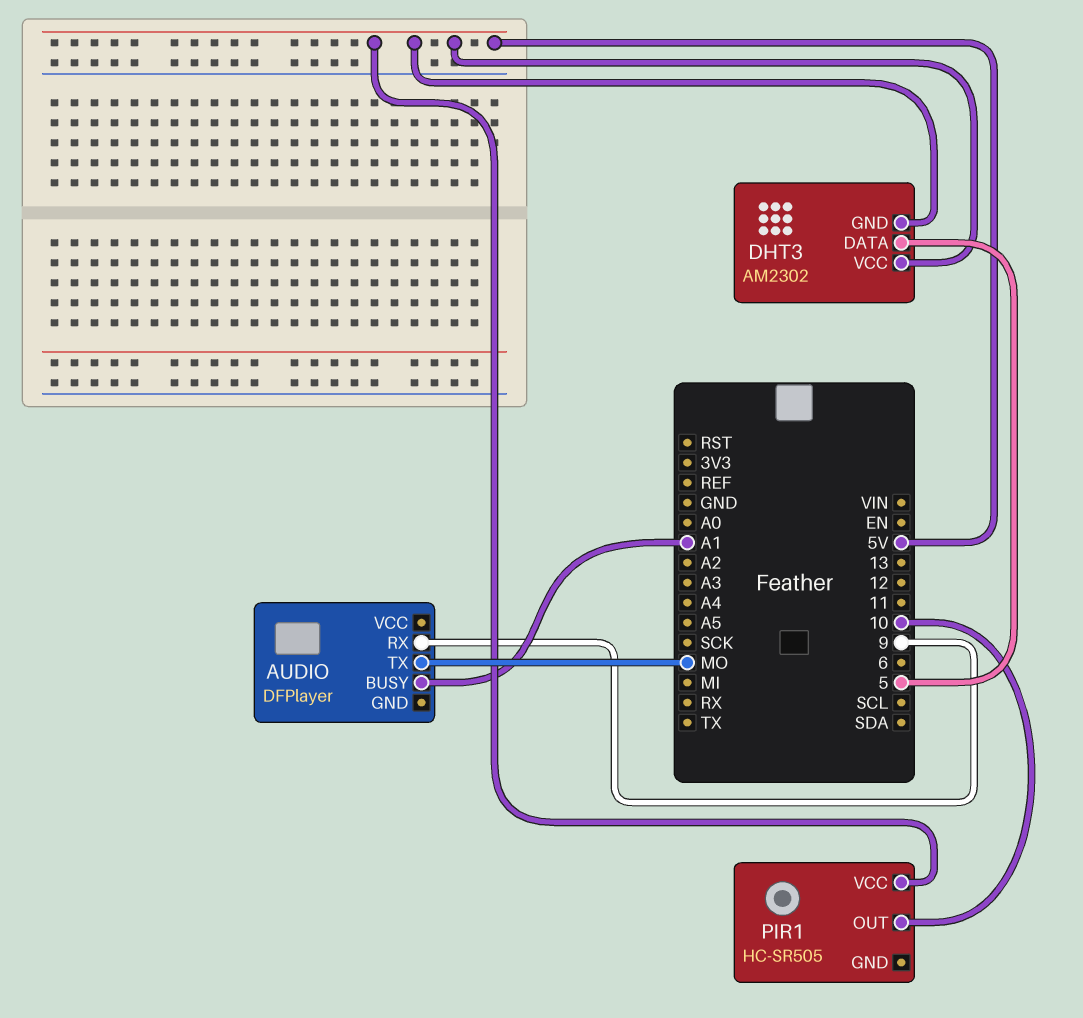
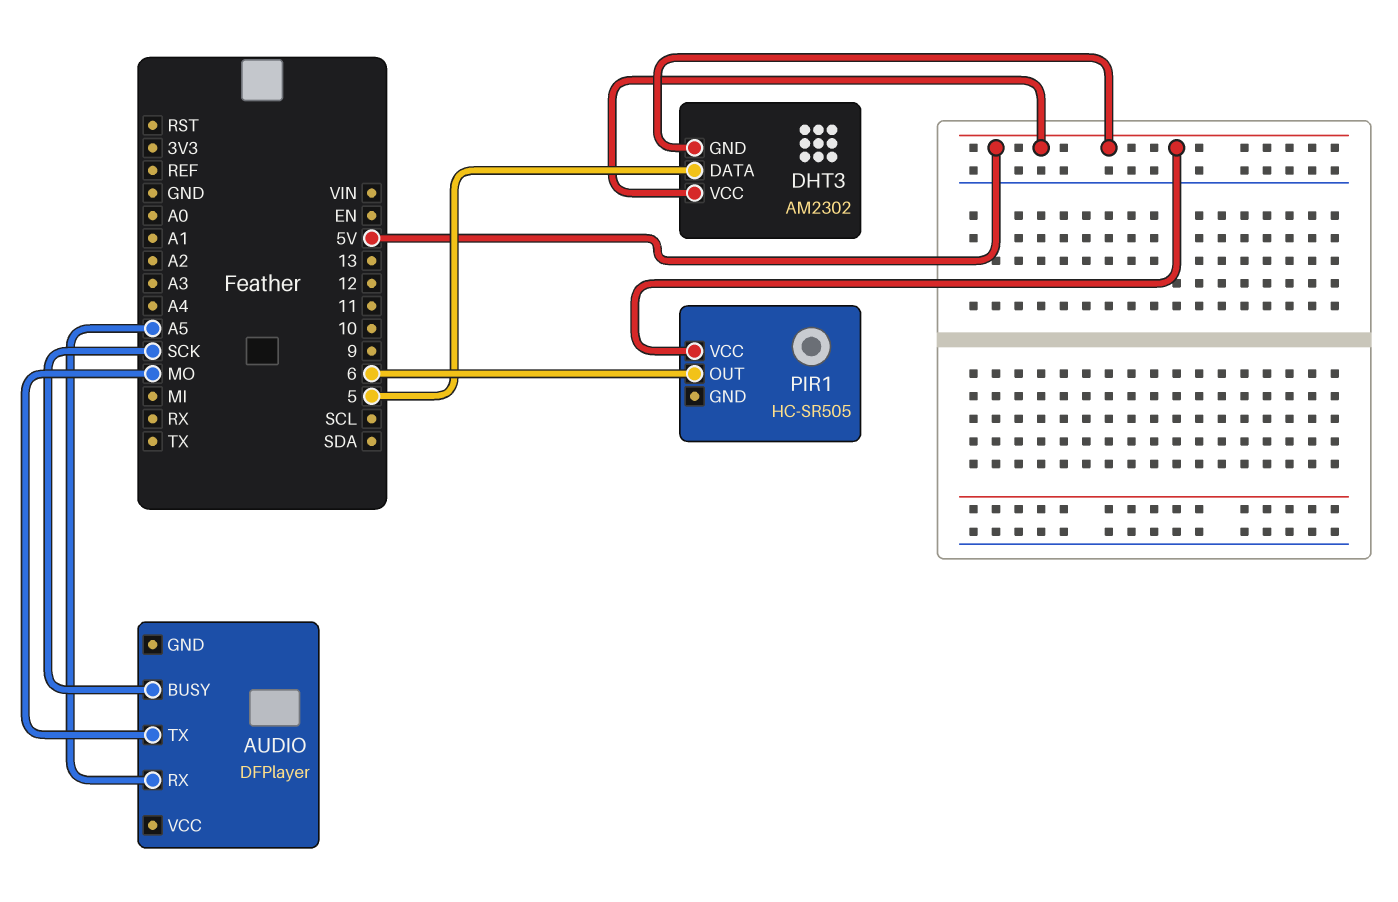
AUDIO pin BUSY: A1 -> SCK
AUDIO pin RX: 9 -> A5
PIR1 pin OUT: 10 -> 6

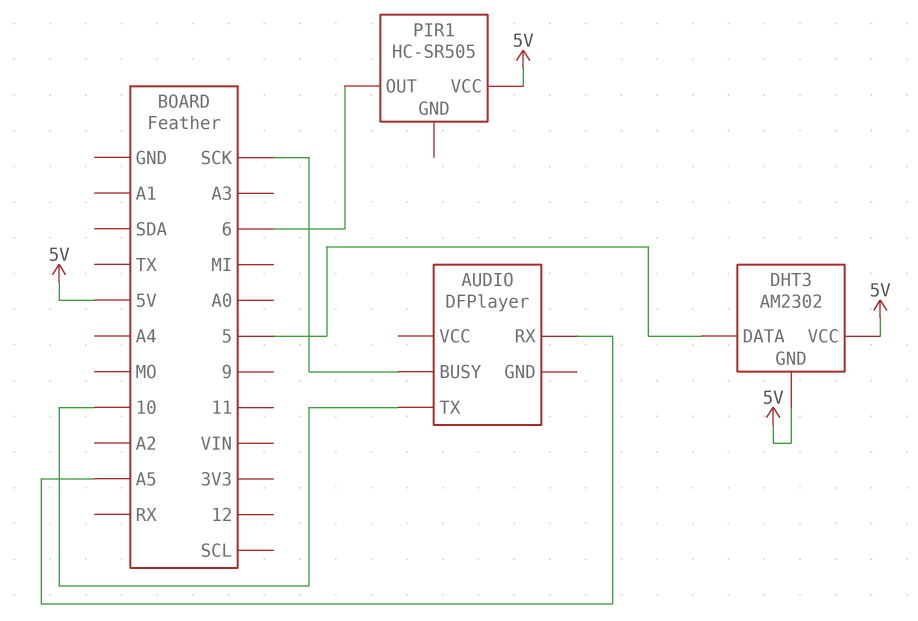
AUDIO pin TX: MO -> 10

